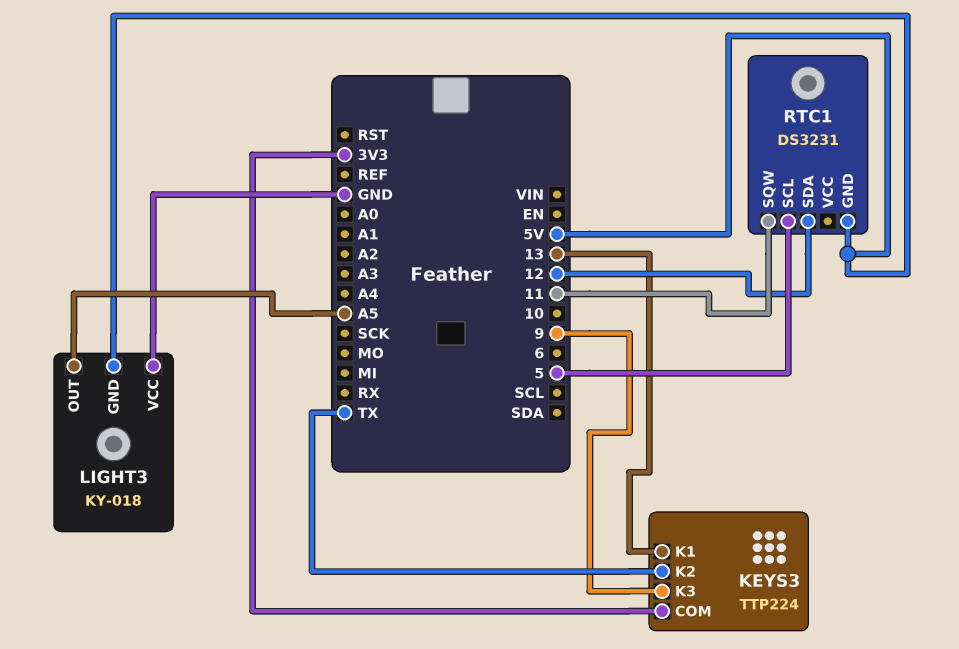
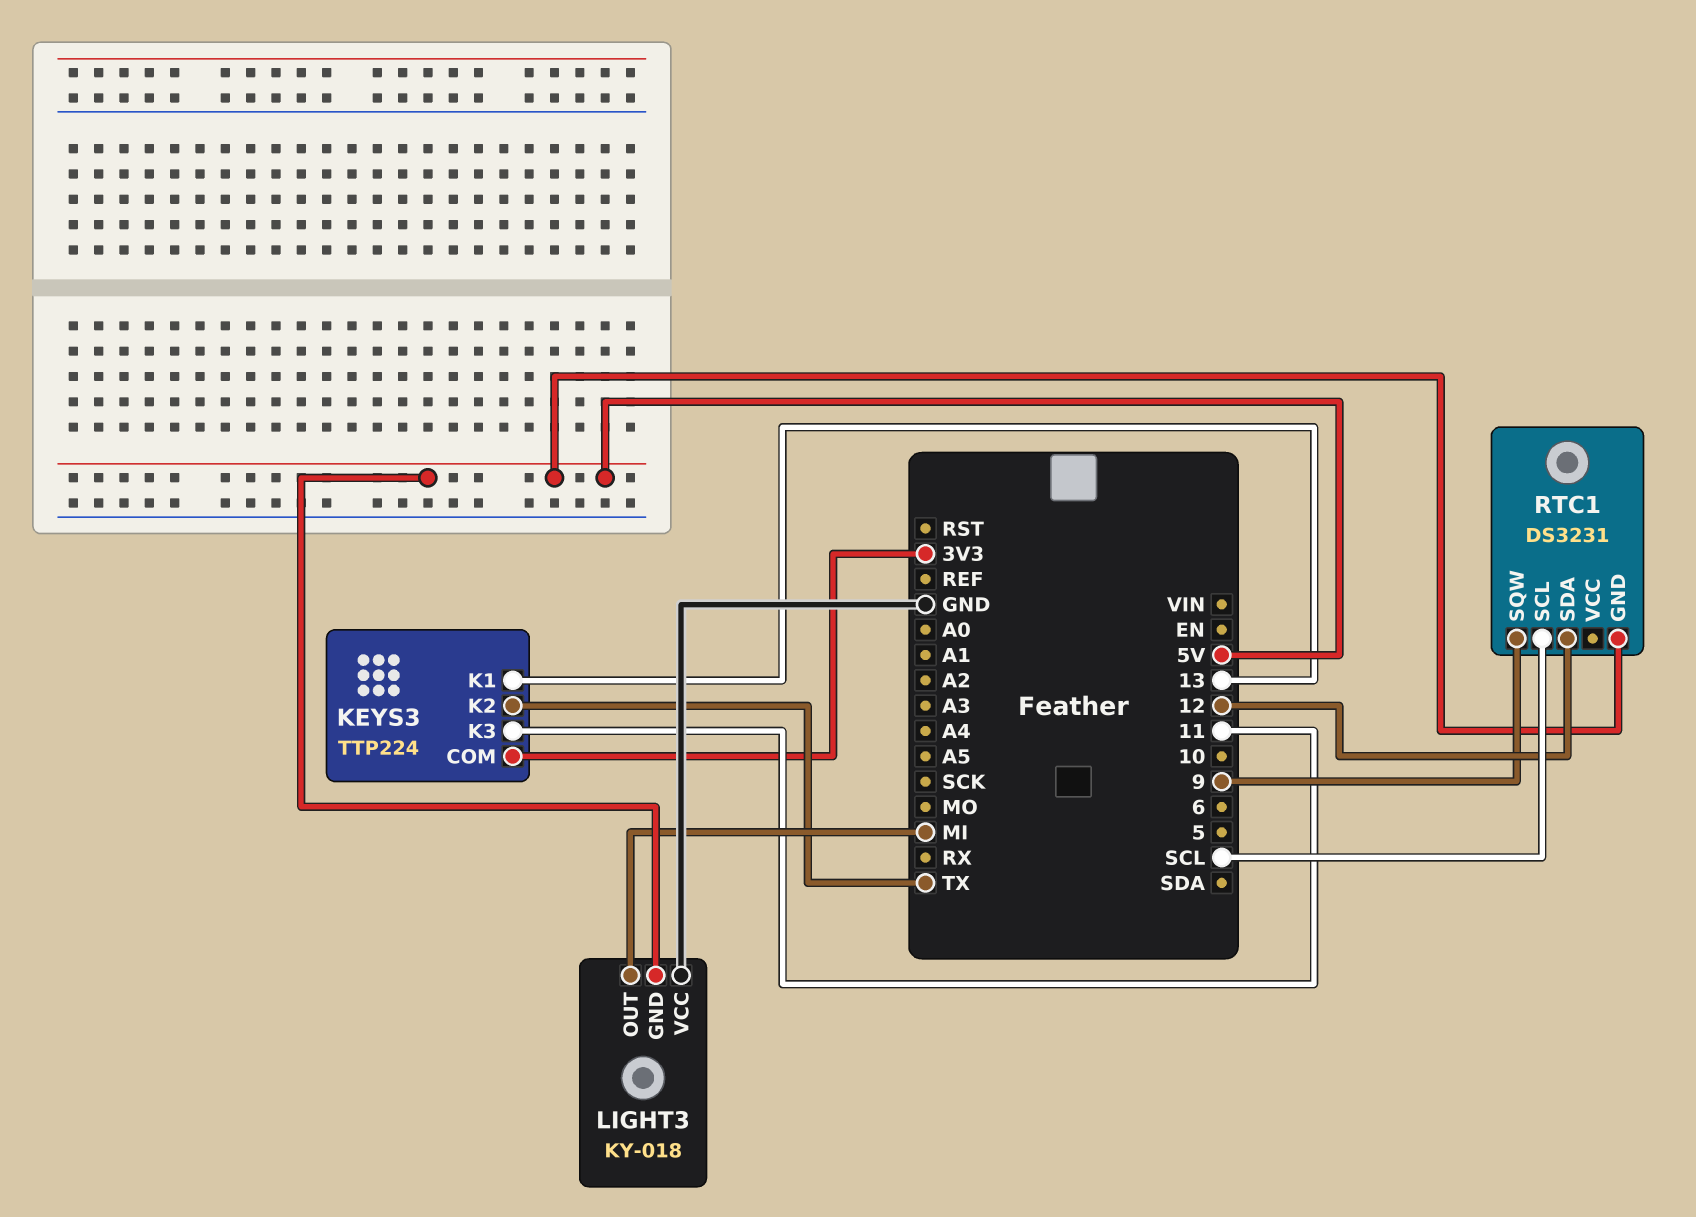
KEYS3 pin K3: 9 -> 11
LIGHT3 pin OUT: A5 -> MI
RTC1 pin SCL: 5 -> SCL
RTC1 pin SQW: 11 -> 9

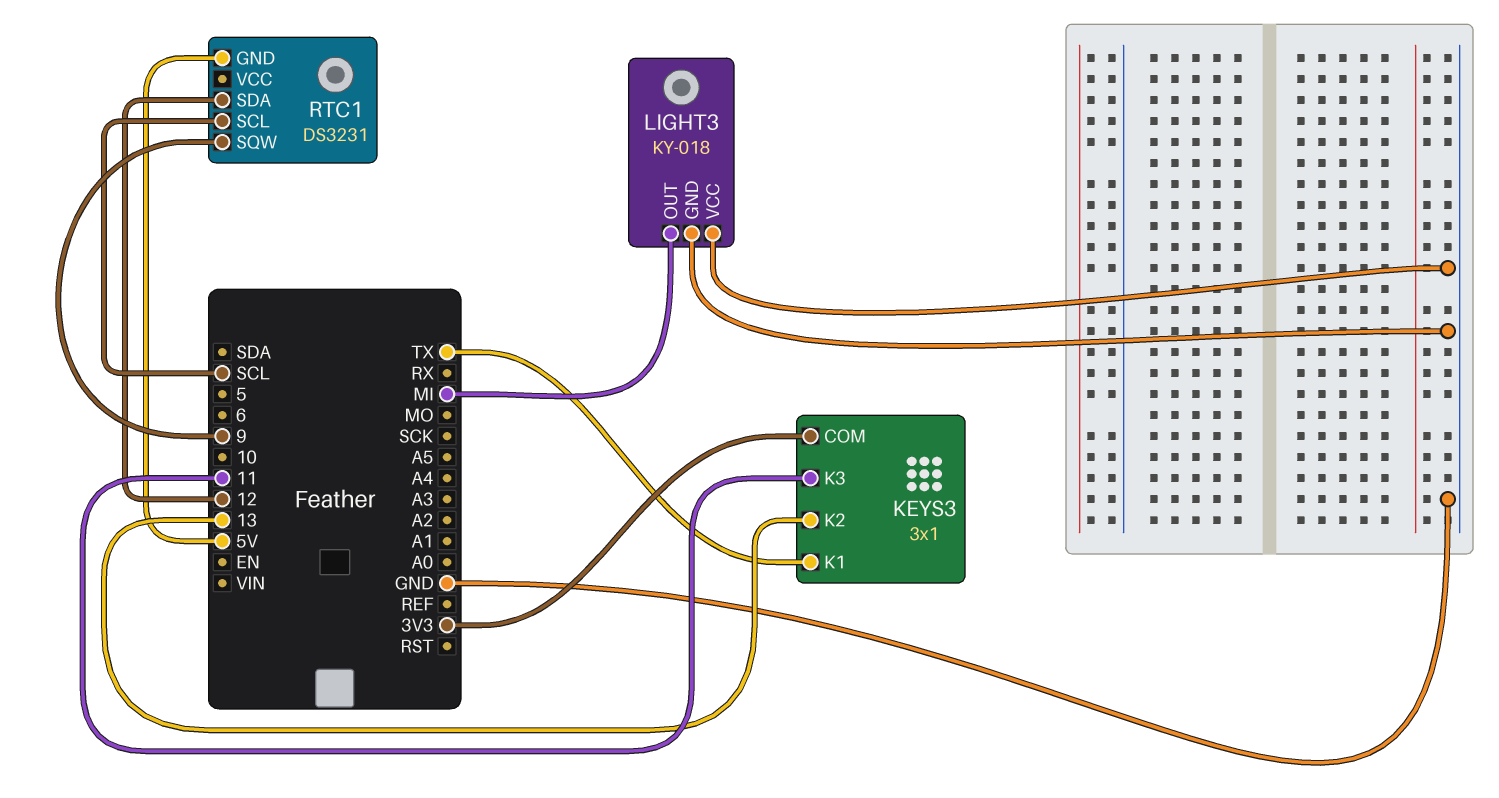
KEYS3: TTP224 -> 3x1
KEYS3 pin K1: 13 -> TX
KEYS3 pin K2: TX -> 13
LIGHT3 pin GND: 5V -> GND

